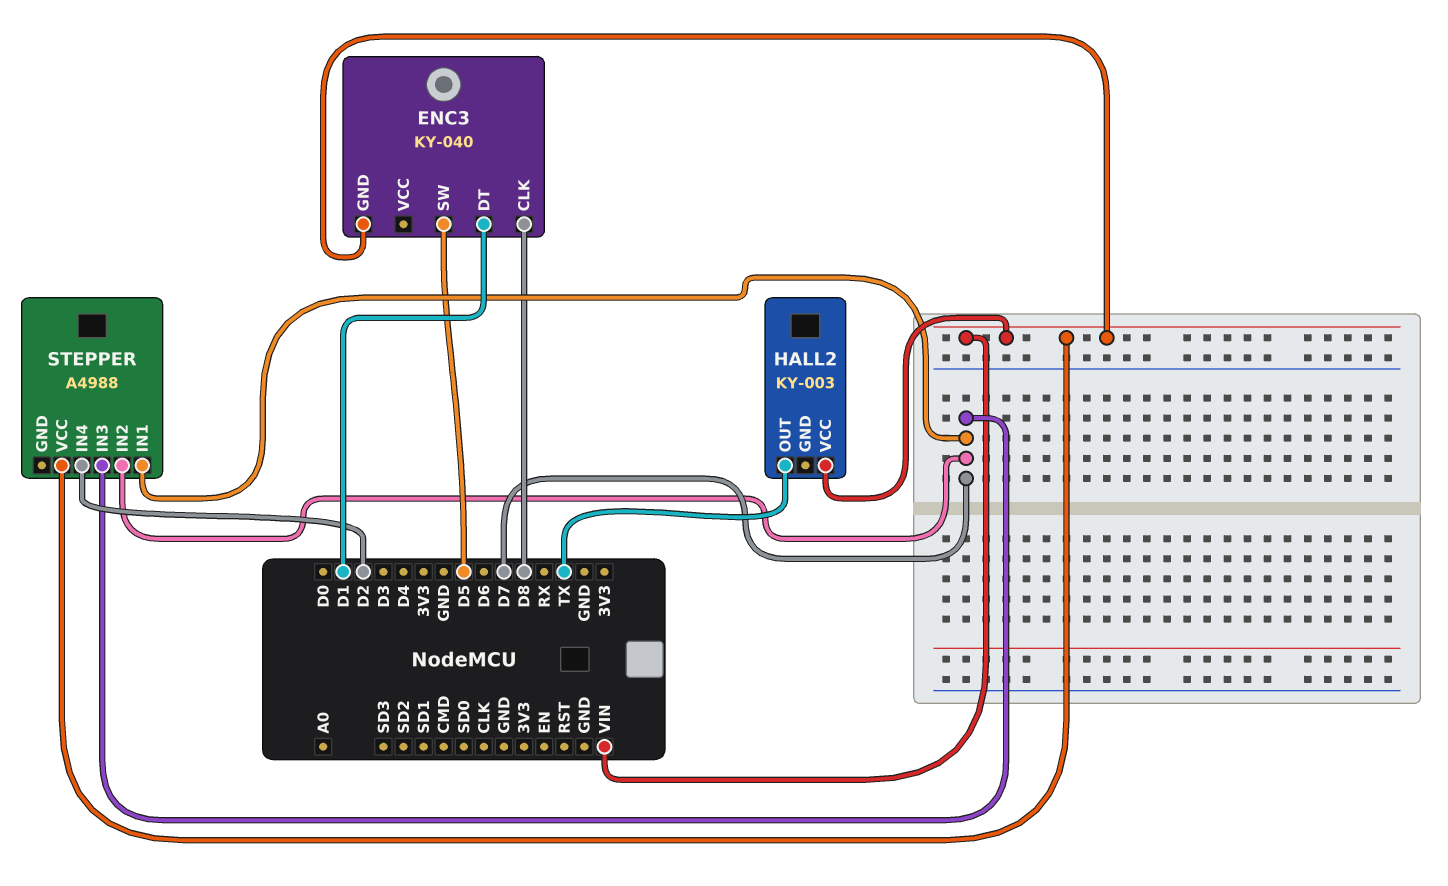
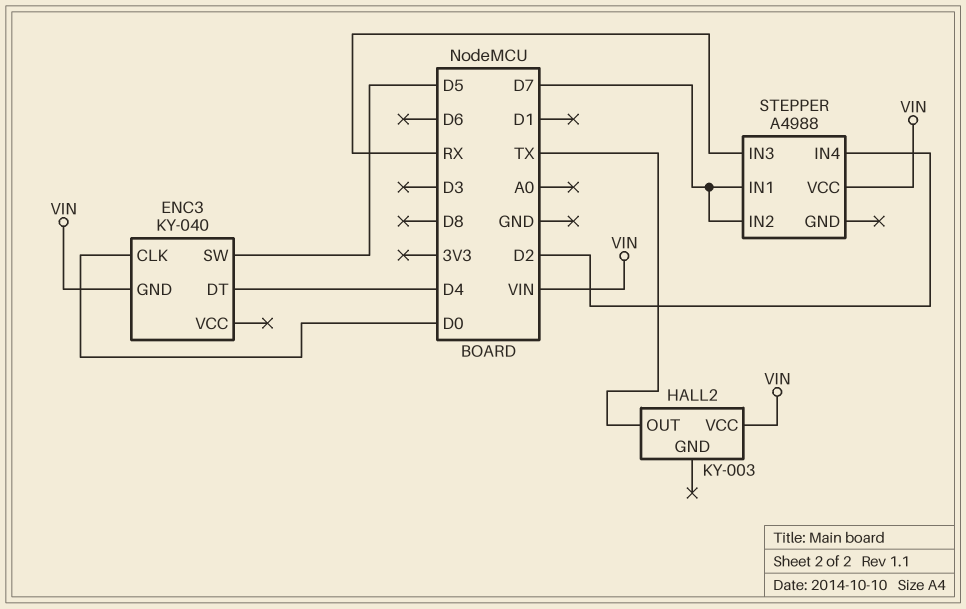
ENC3 pin CLK: D8 -> D0
ENC3 pin DT: D1 -> D4
STEPPER pin IN3: D7 -> RX

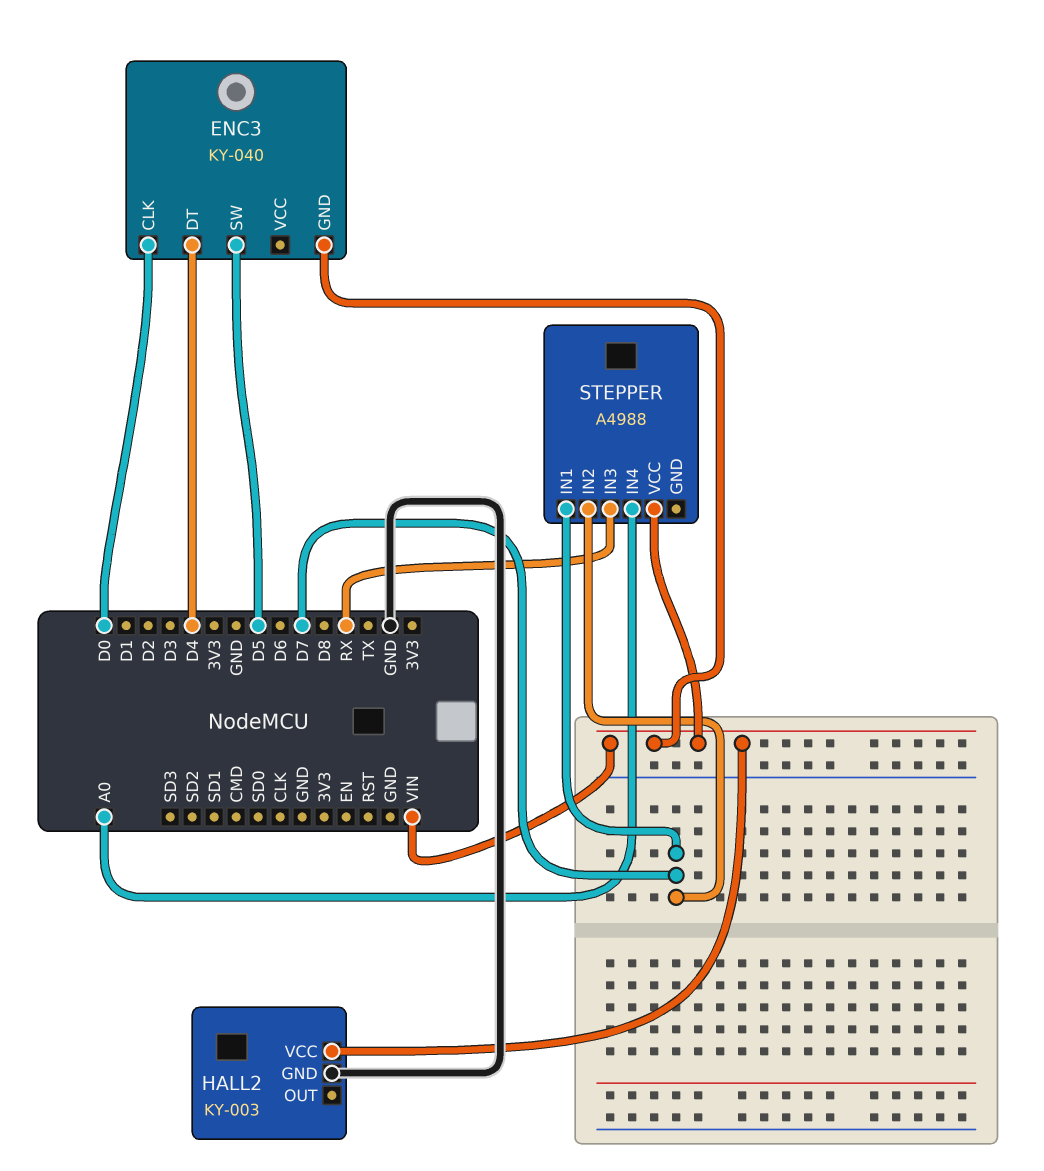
HALL2 pin GND: none -> GND
HALL2 pin OUT: TX -> none
STEPPER pin IN4: D2 -> A0

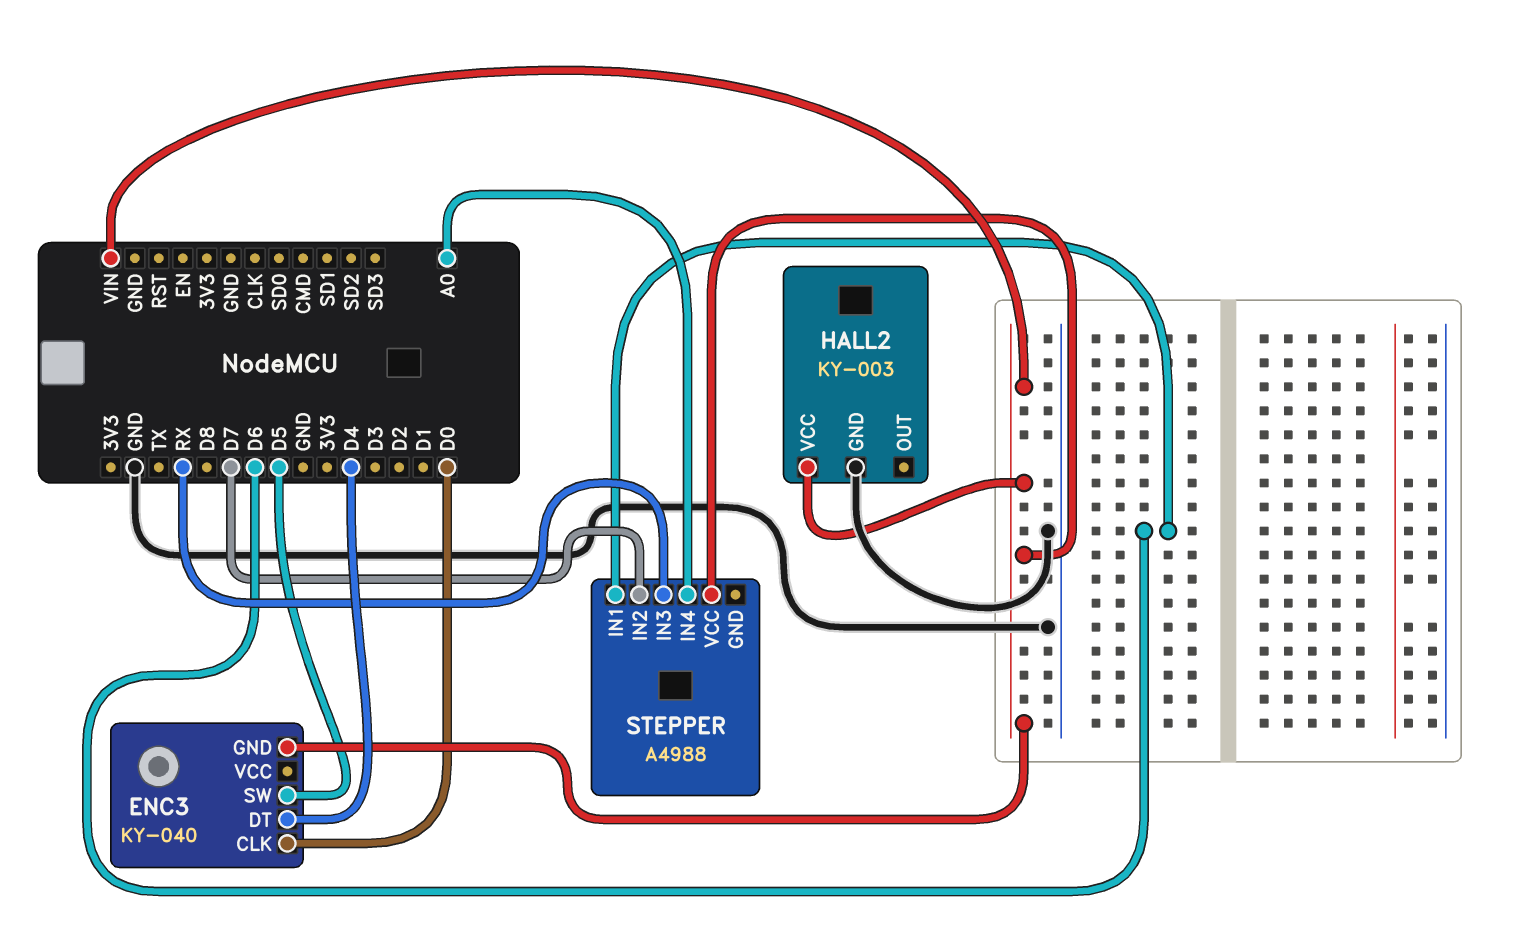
STEPPER pin IN1: D7 -> D6

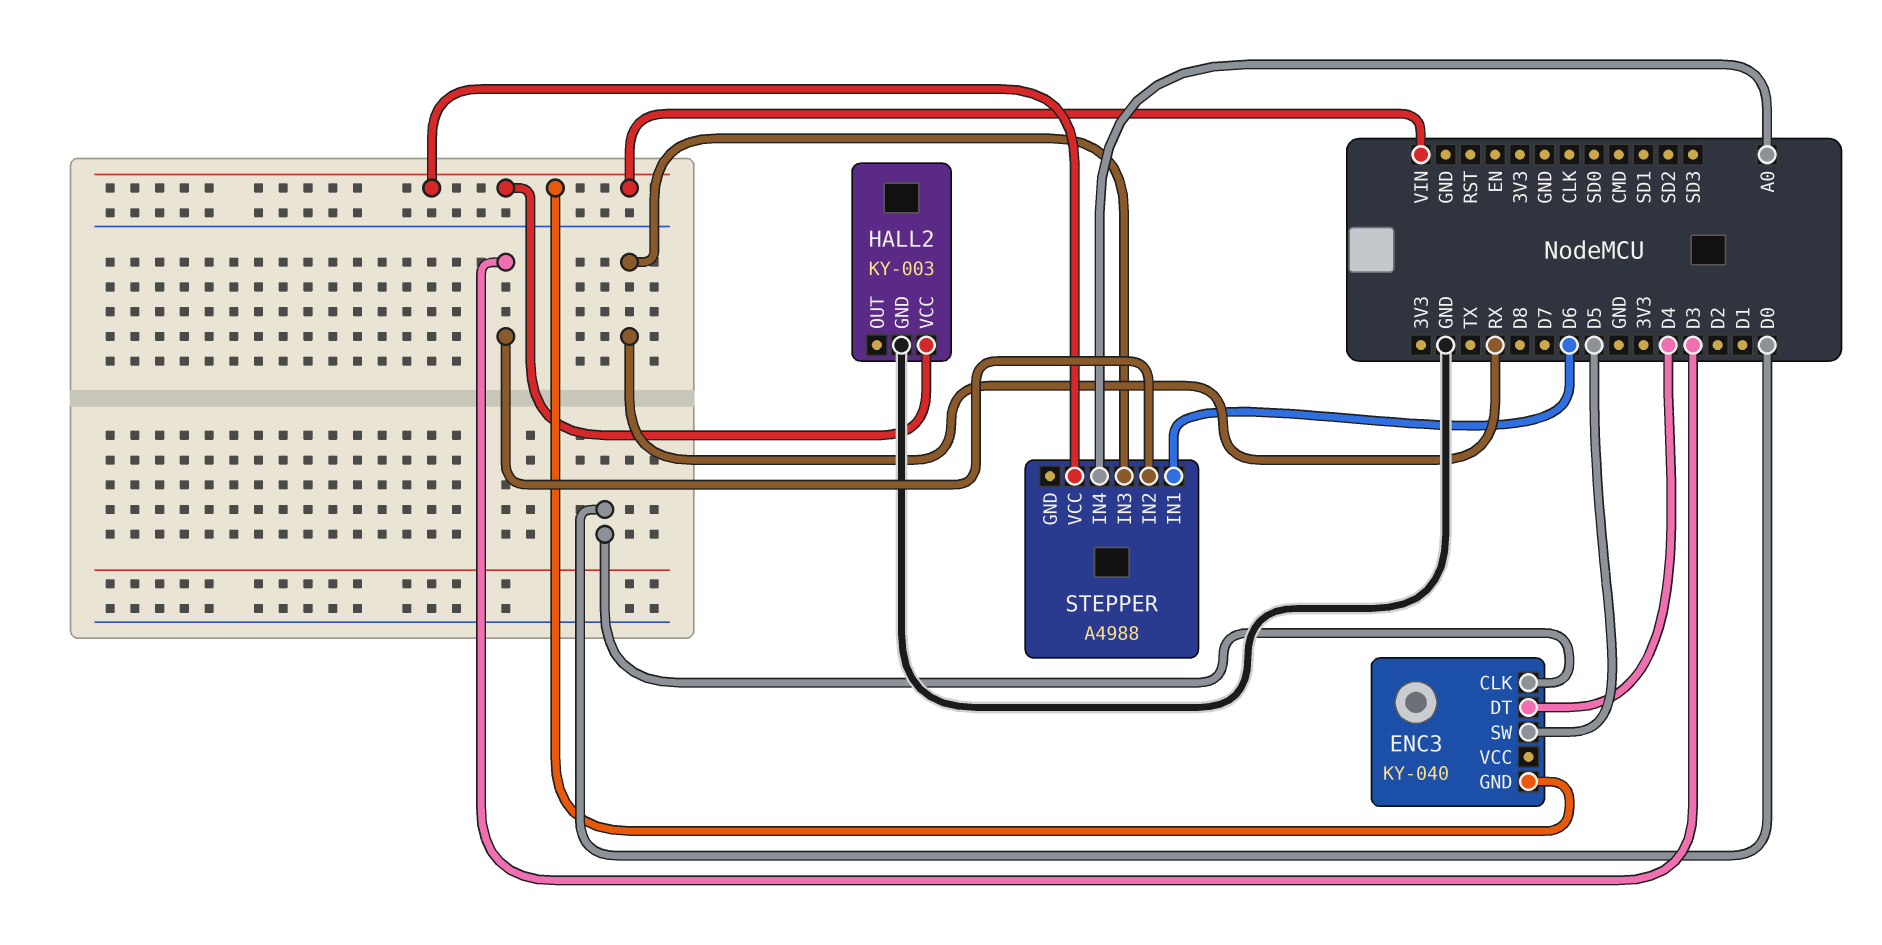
STEPPER pin IN2: D7 -> D3

